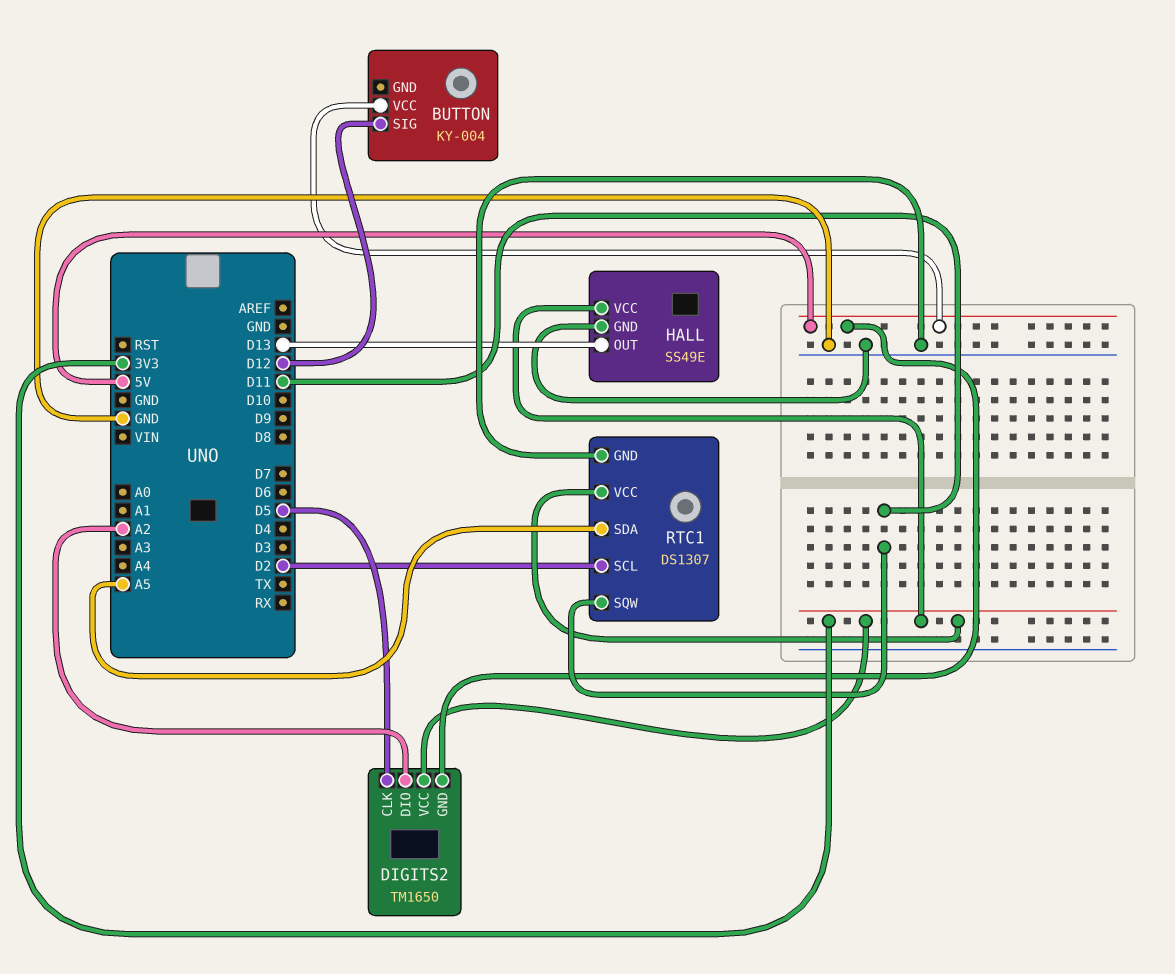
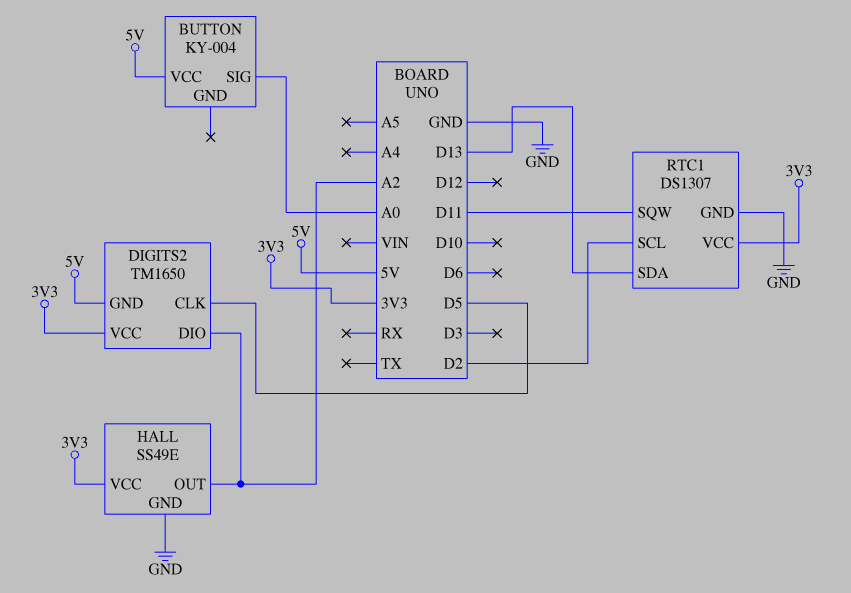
BUTTON pin SIG: D12 -> A0
HALL pin OUT: D13 -> A2
RTC1 pin SDA: A5 -> D13

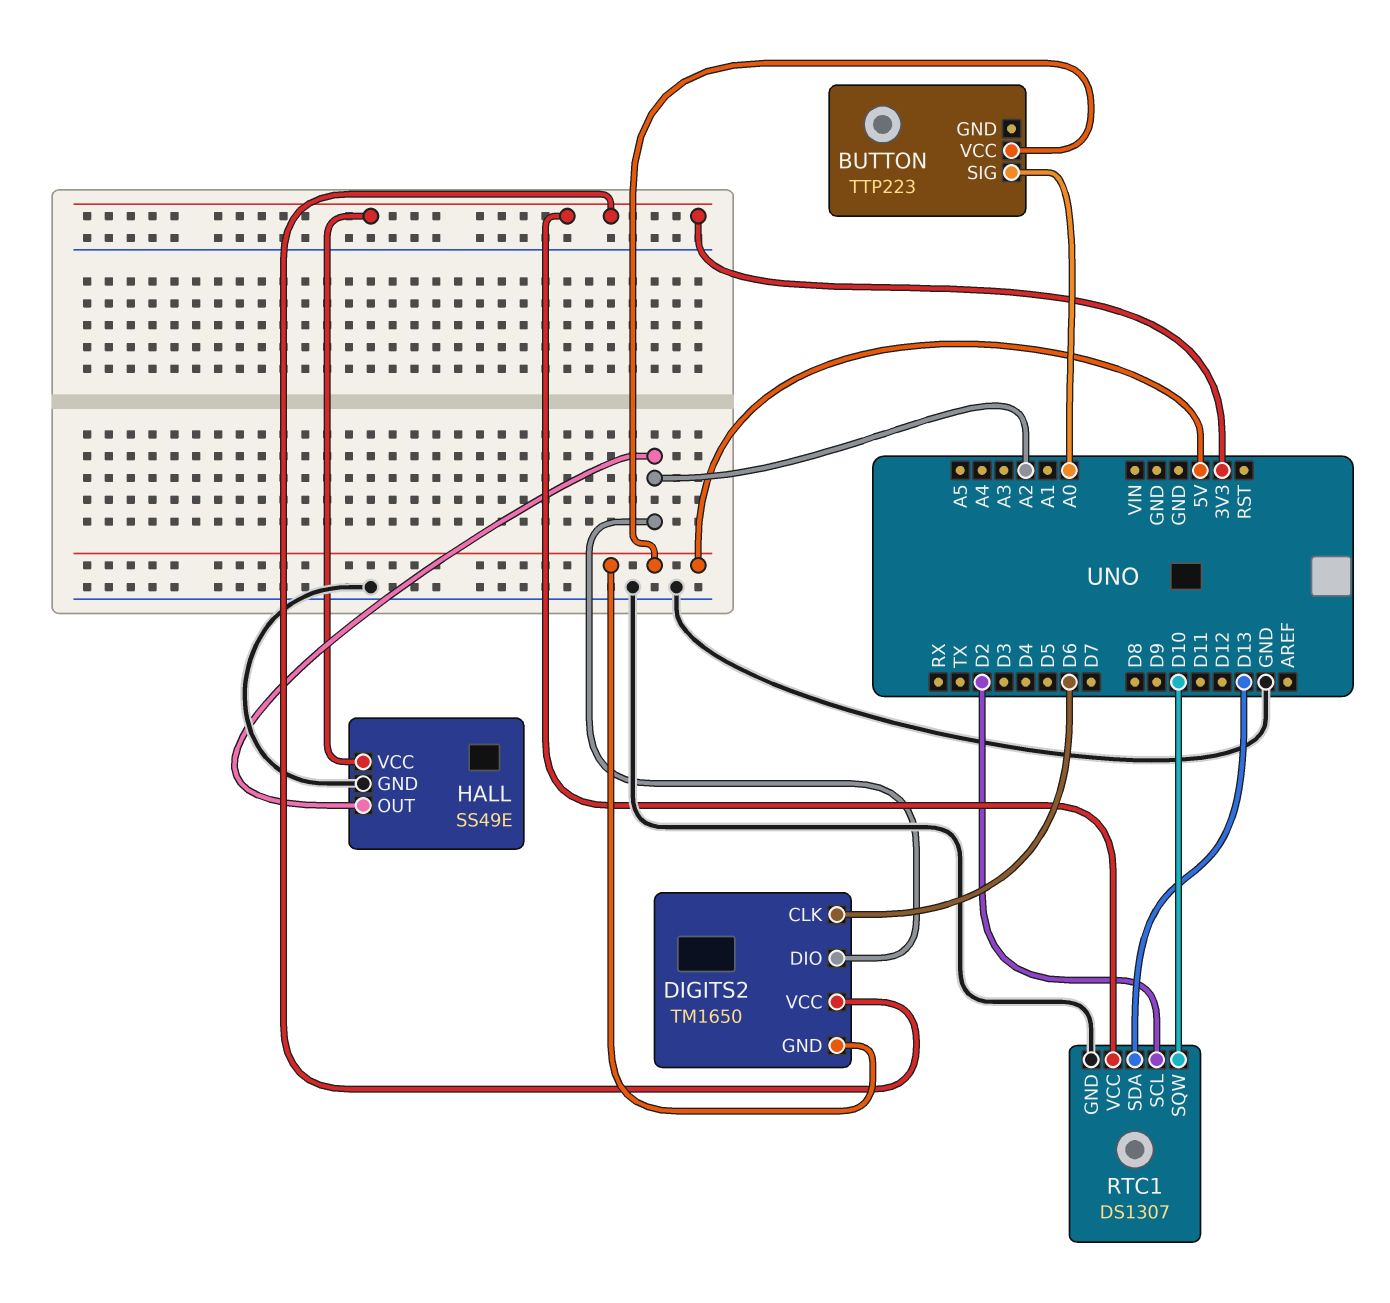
BUTTON: KY-004 -> TTP223
DIGITS2 pin CLK: D5 -> D6
RTC1 pin SQW: D11 -> D10

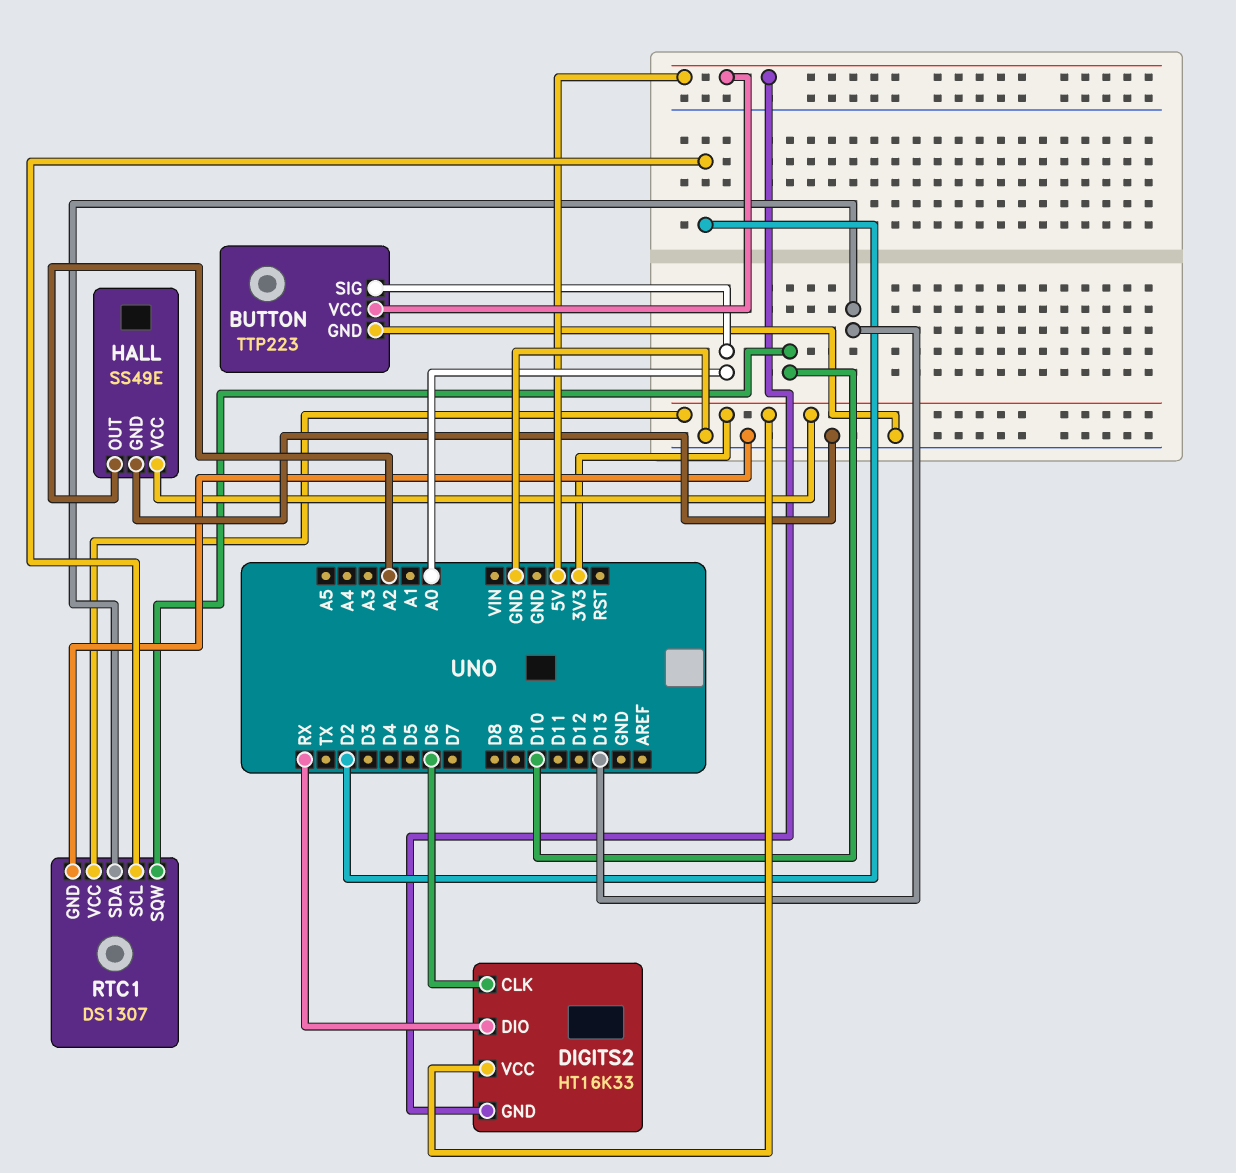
BUTTON pin GND: none -> GND
DIGITS2: TM1650 -> HT16K33
DIGITS2 pin DIO: A2 -> RX

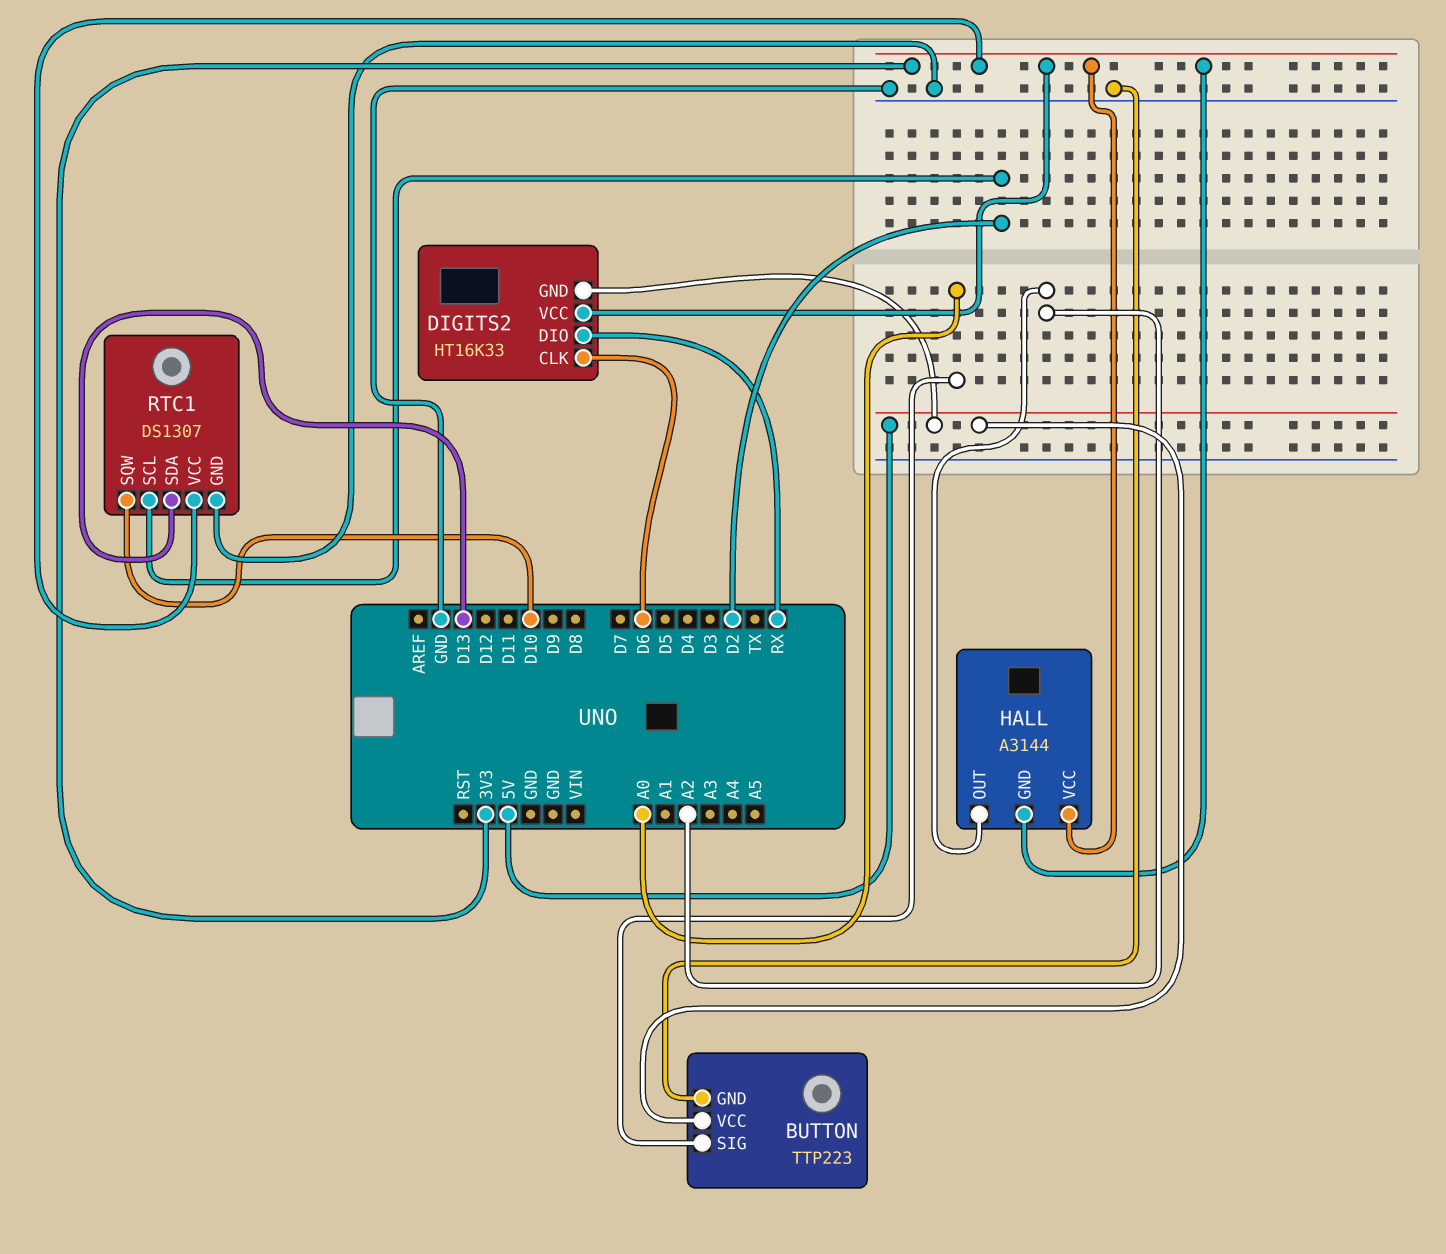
HALL: SS49E -> A3144
HALL pin GND: GND -> 3V3

